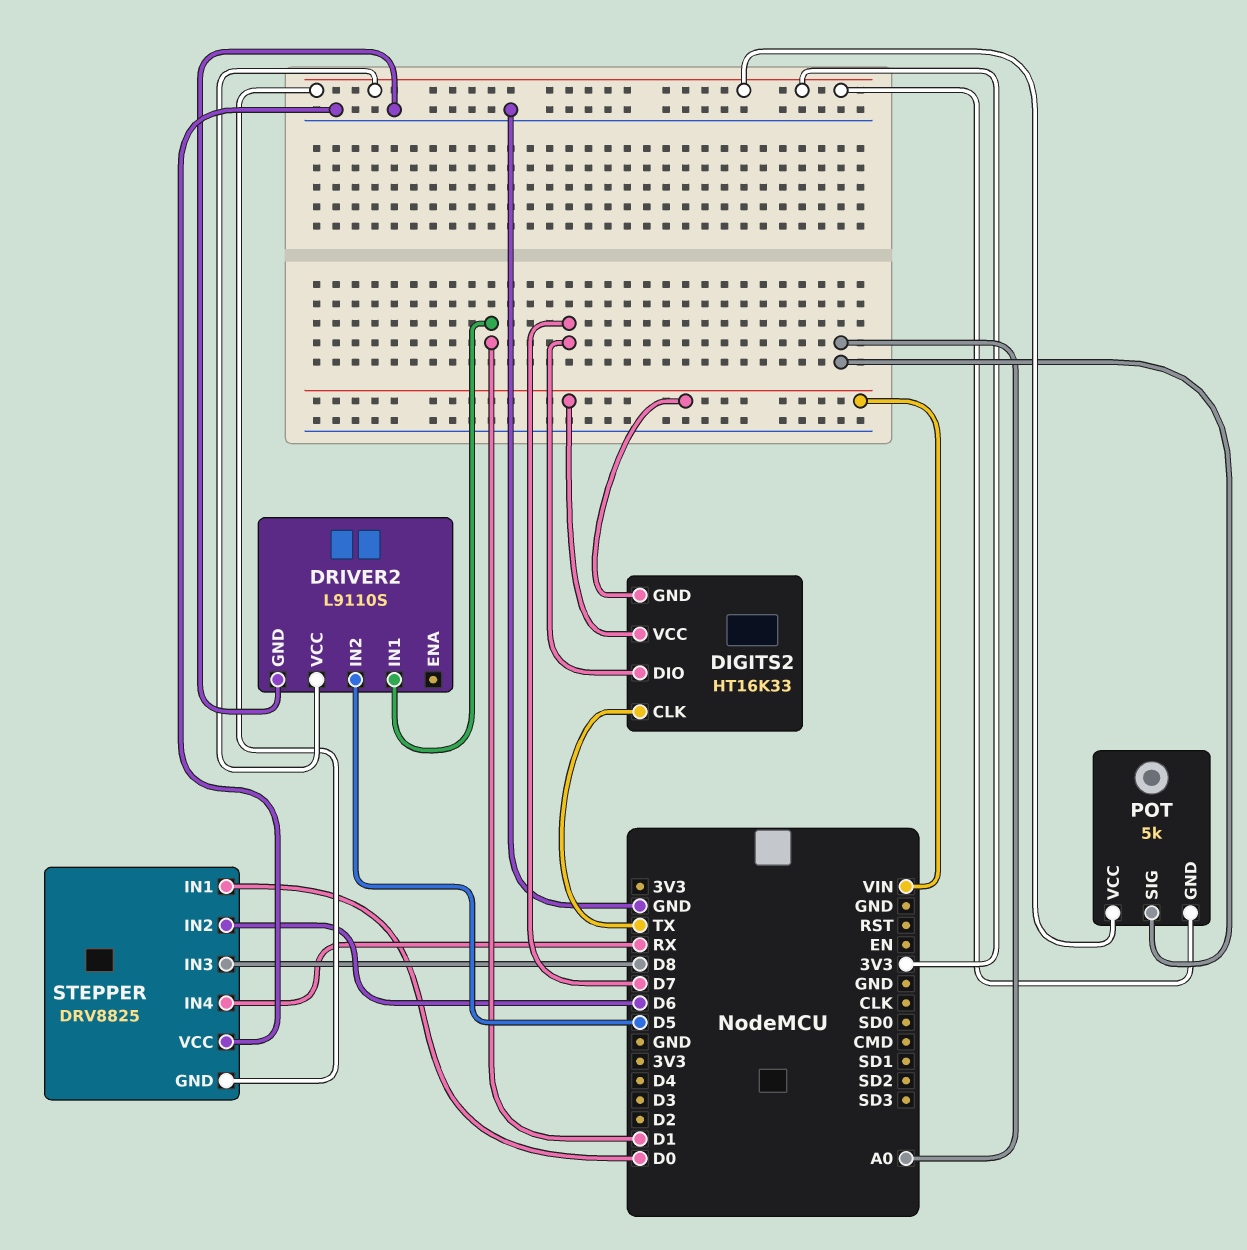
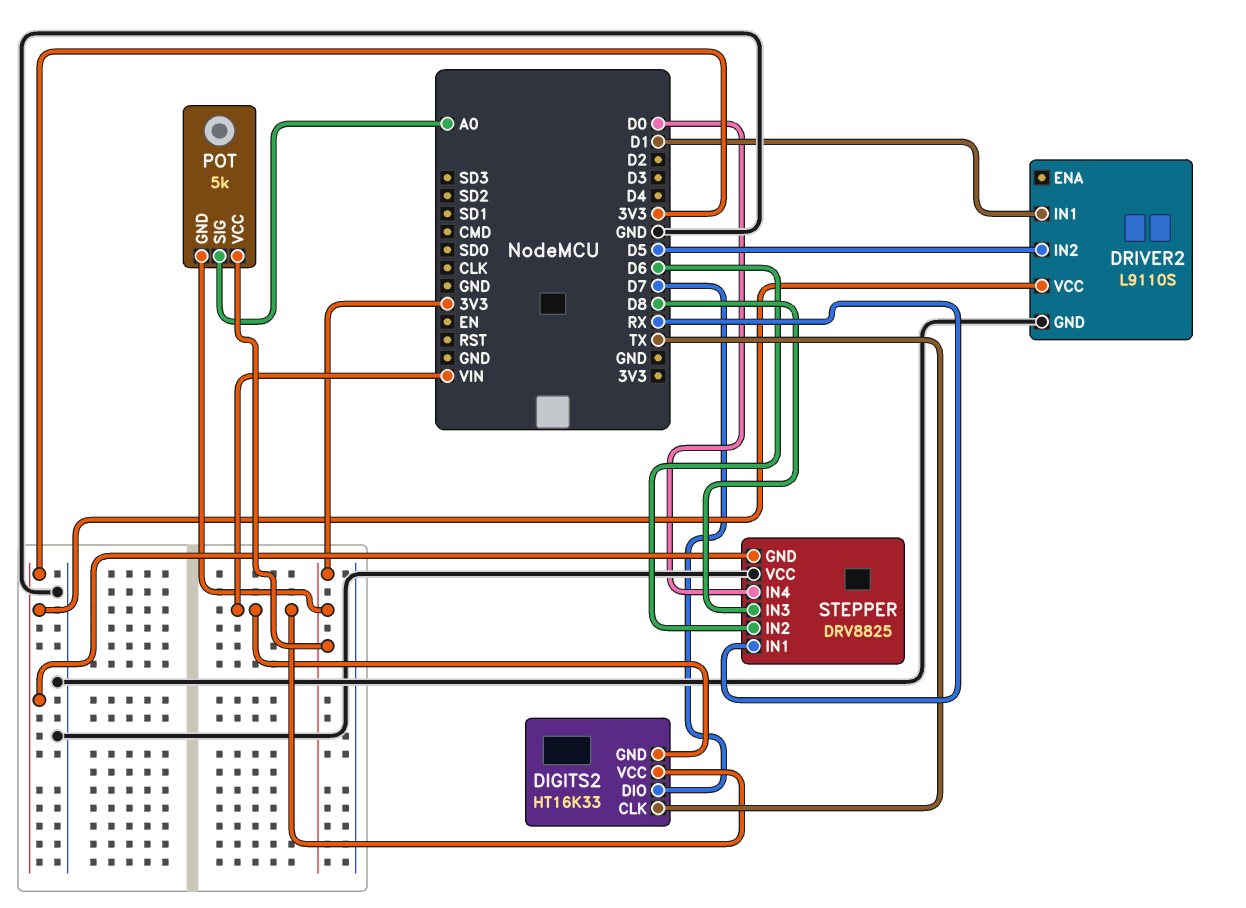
STEPPER pin IN1: D0 -> RX
STEPPER pin IN4: RX -> D0

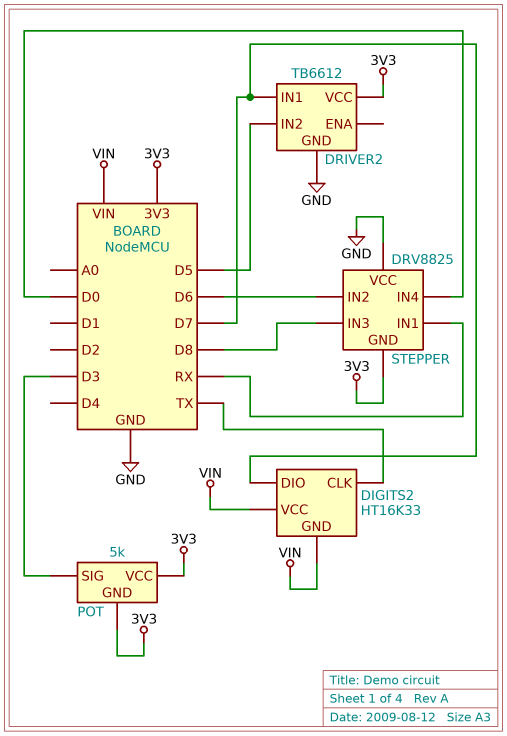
DRIVER2: L9110S -> TB6612
DRIVER2 pin IN1: D1 -> D7
POT pin SIG: A0 -> D3

